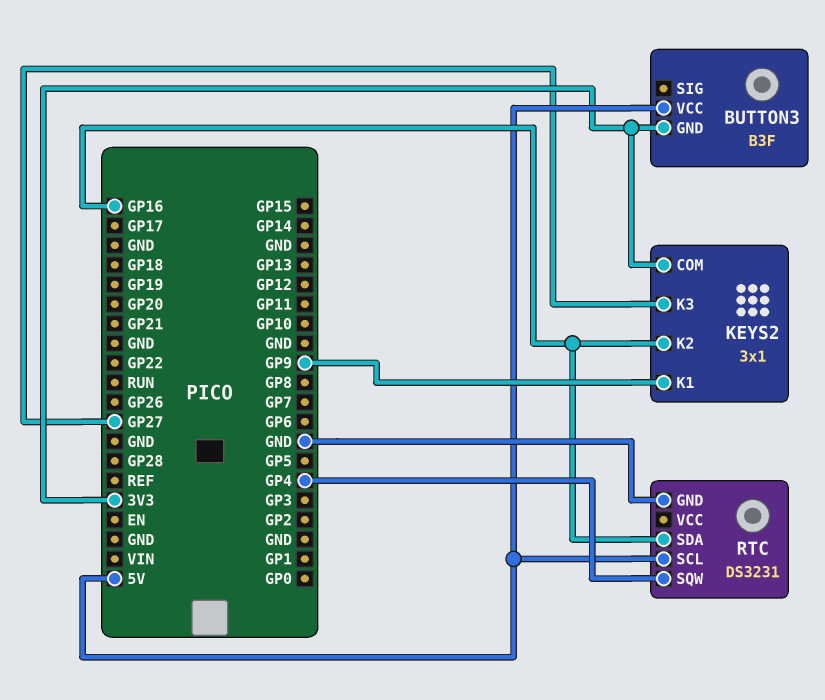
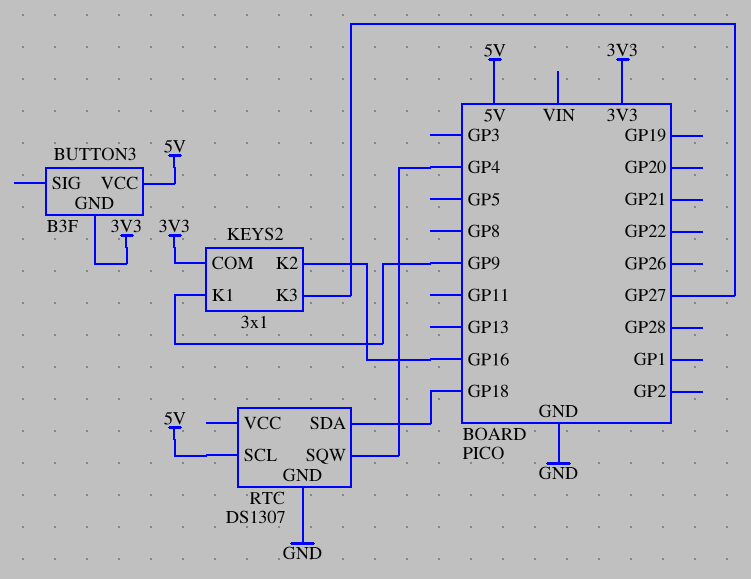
RTC: DS3231 -> DS1307
RTC pin SDA: GP16 -> GP18

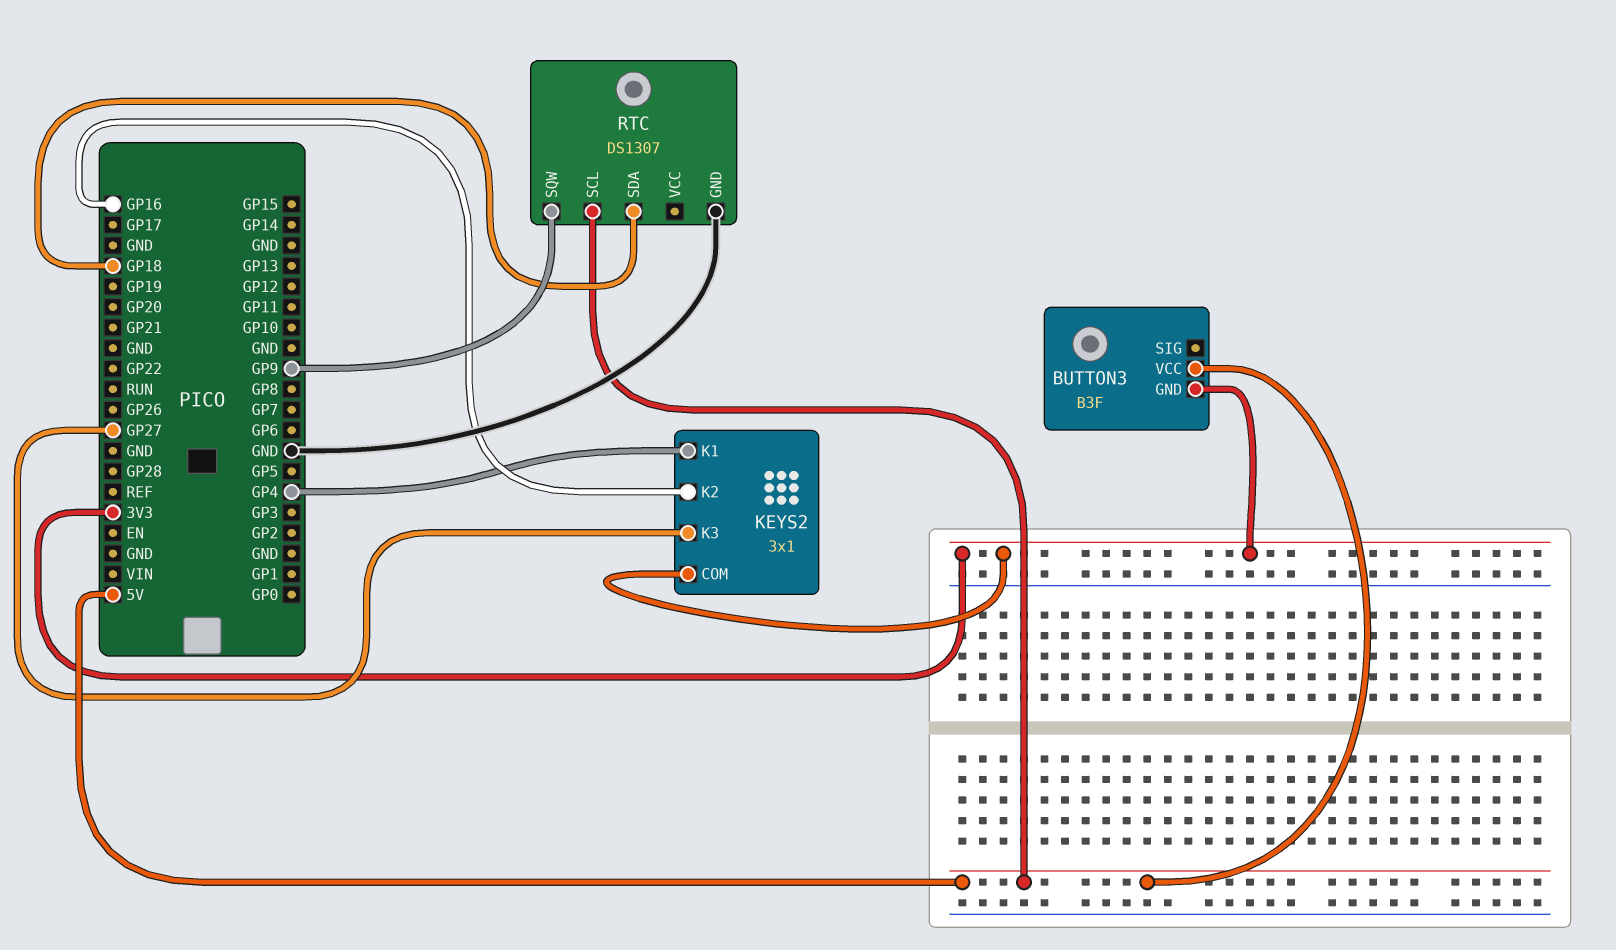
KEYS2 pin K1: GP9 -> GP4
RTC pin SQW: GP4 -> GP9

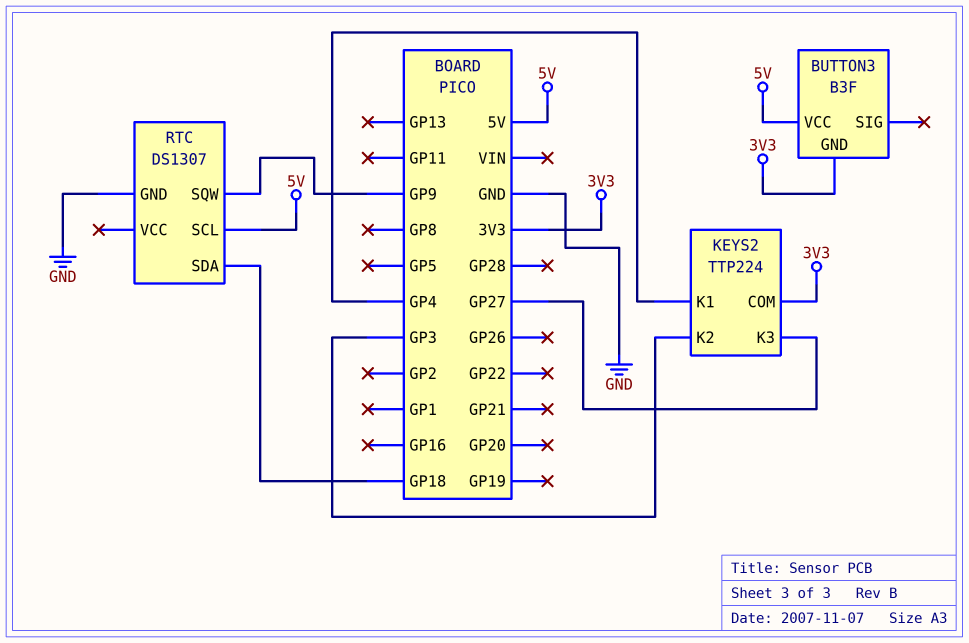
KEYS2: 3x1 -> TTP224
KEYS2 pin K2: GP16 -> GP3

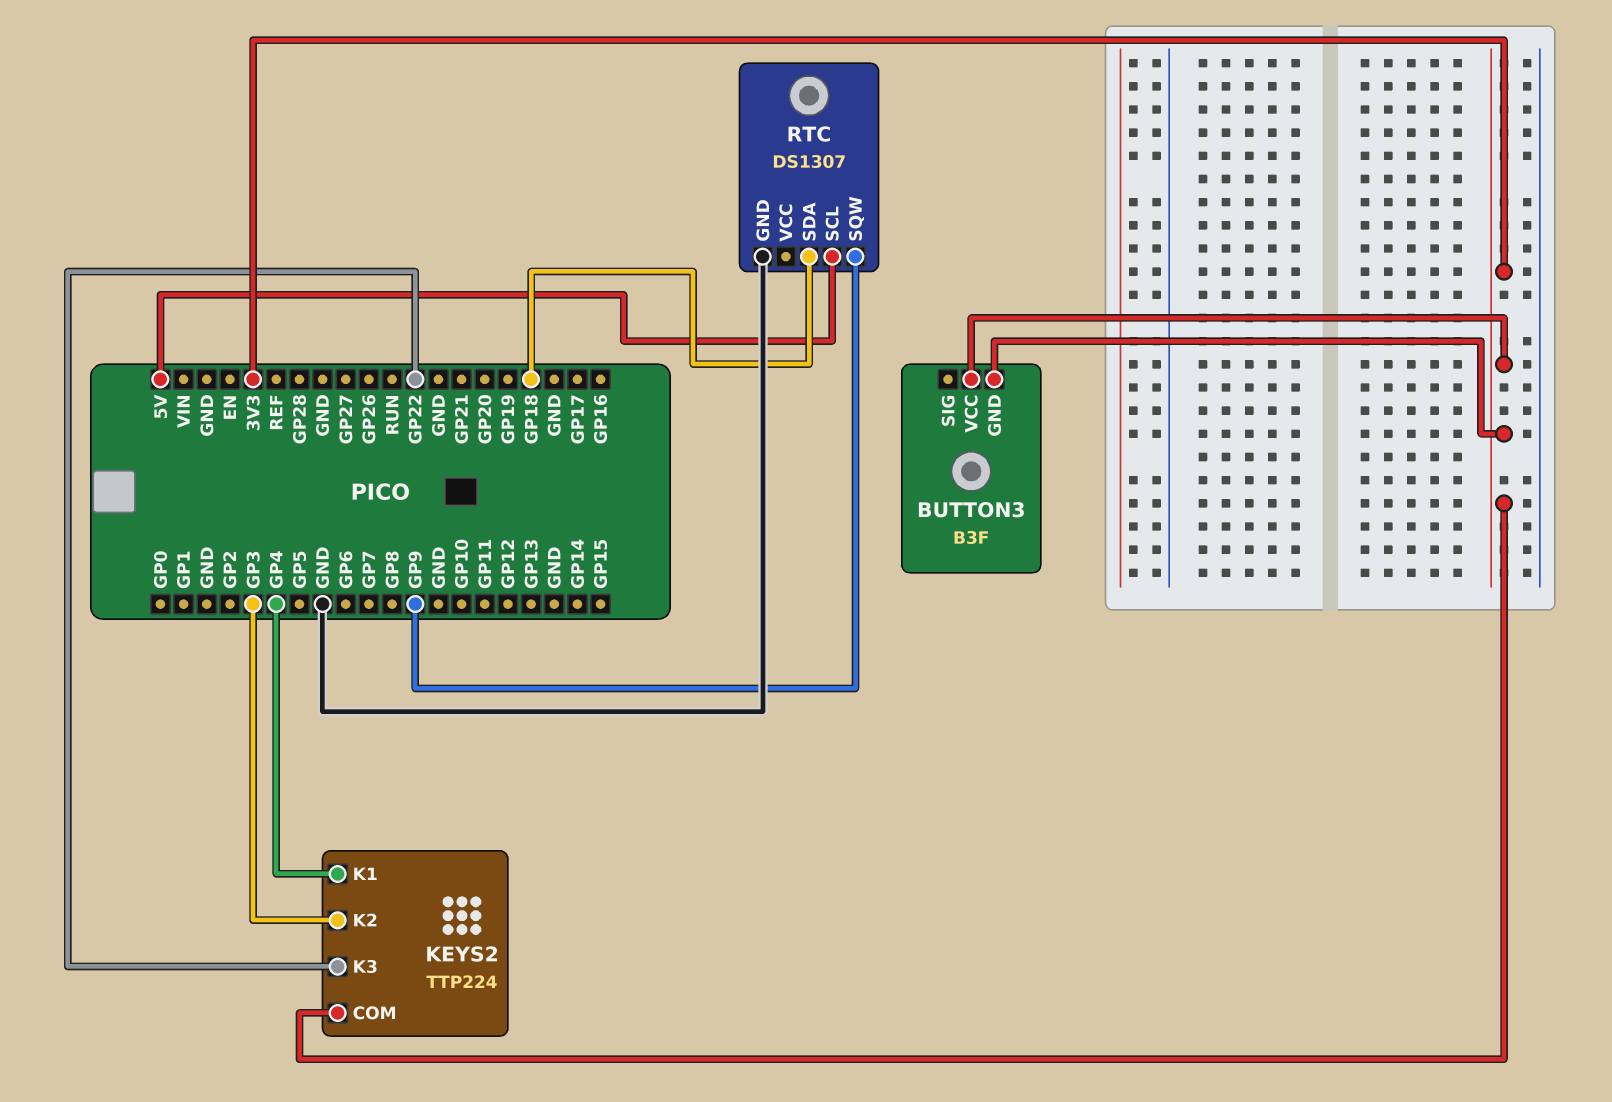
BUTTON3 pin VCC: 5V -> 3V3
KEYS2 pin K3: GP27 -> GP22

